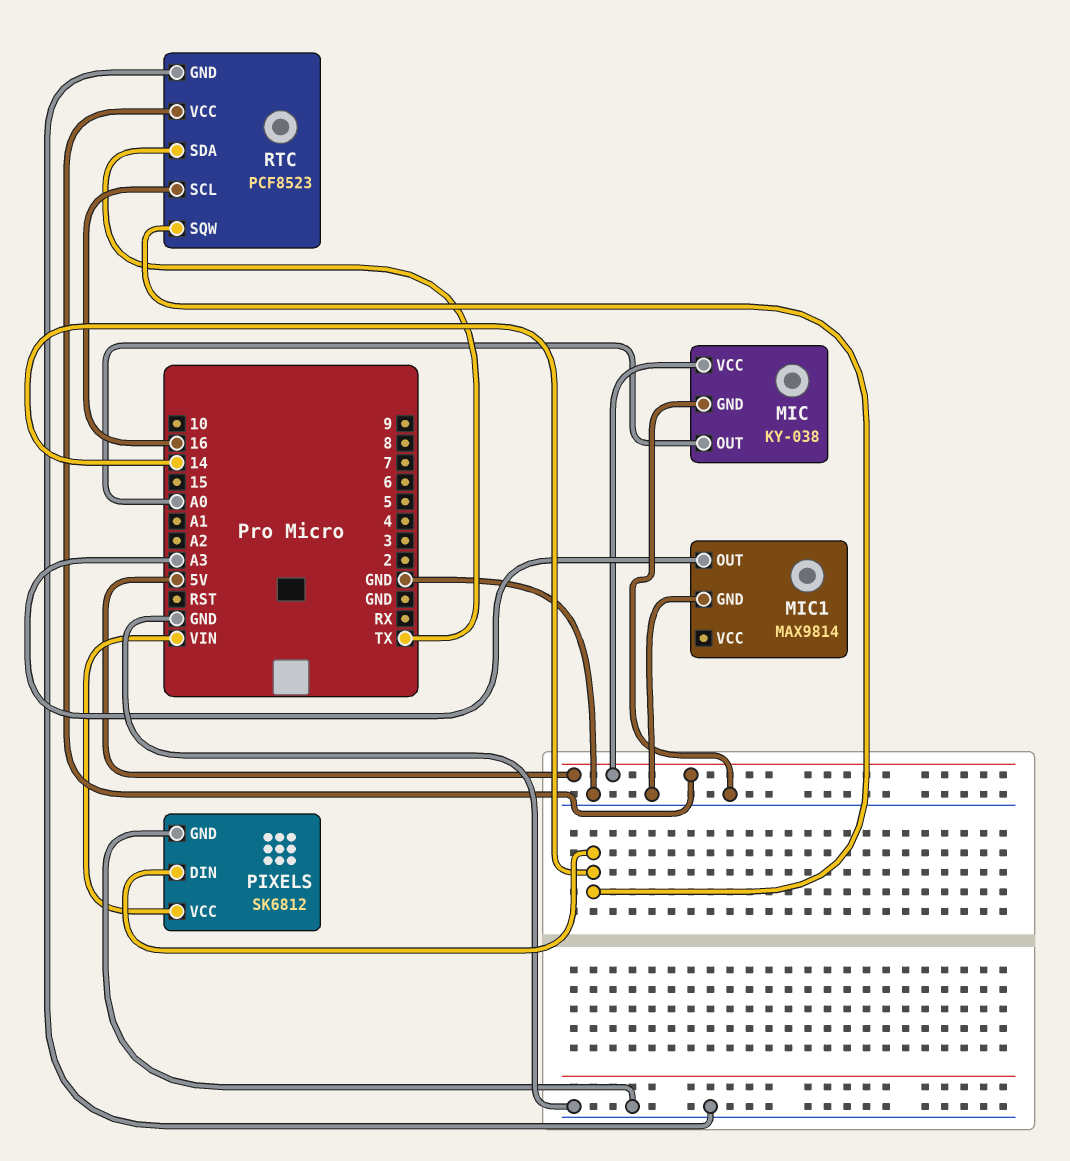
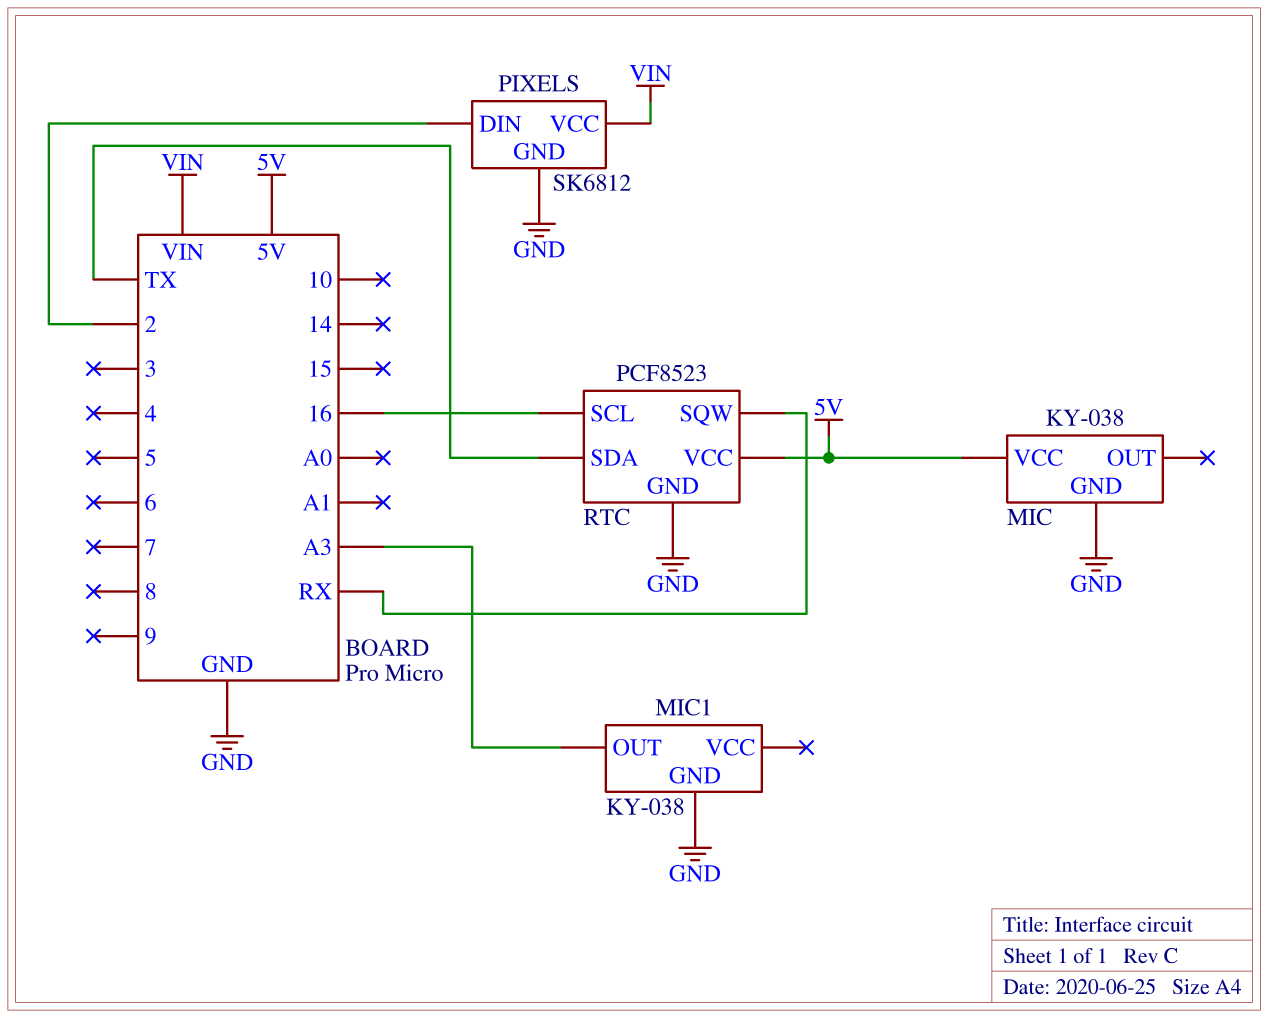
MIC pin OUT: A0 -> none
MIC1: MAX9814 -> KY-038
PIXELS pin DIN: 14 -> 2
RTC pin SQW: 14 -> RX

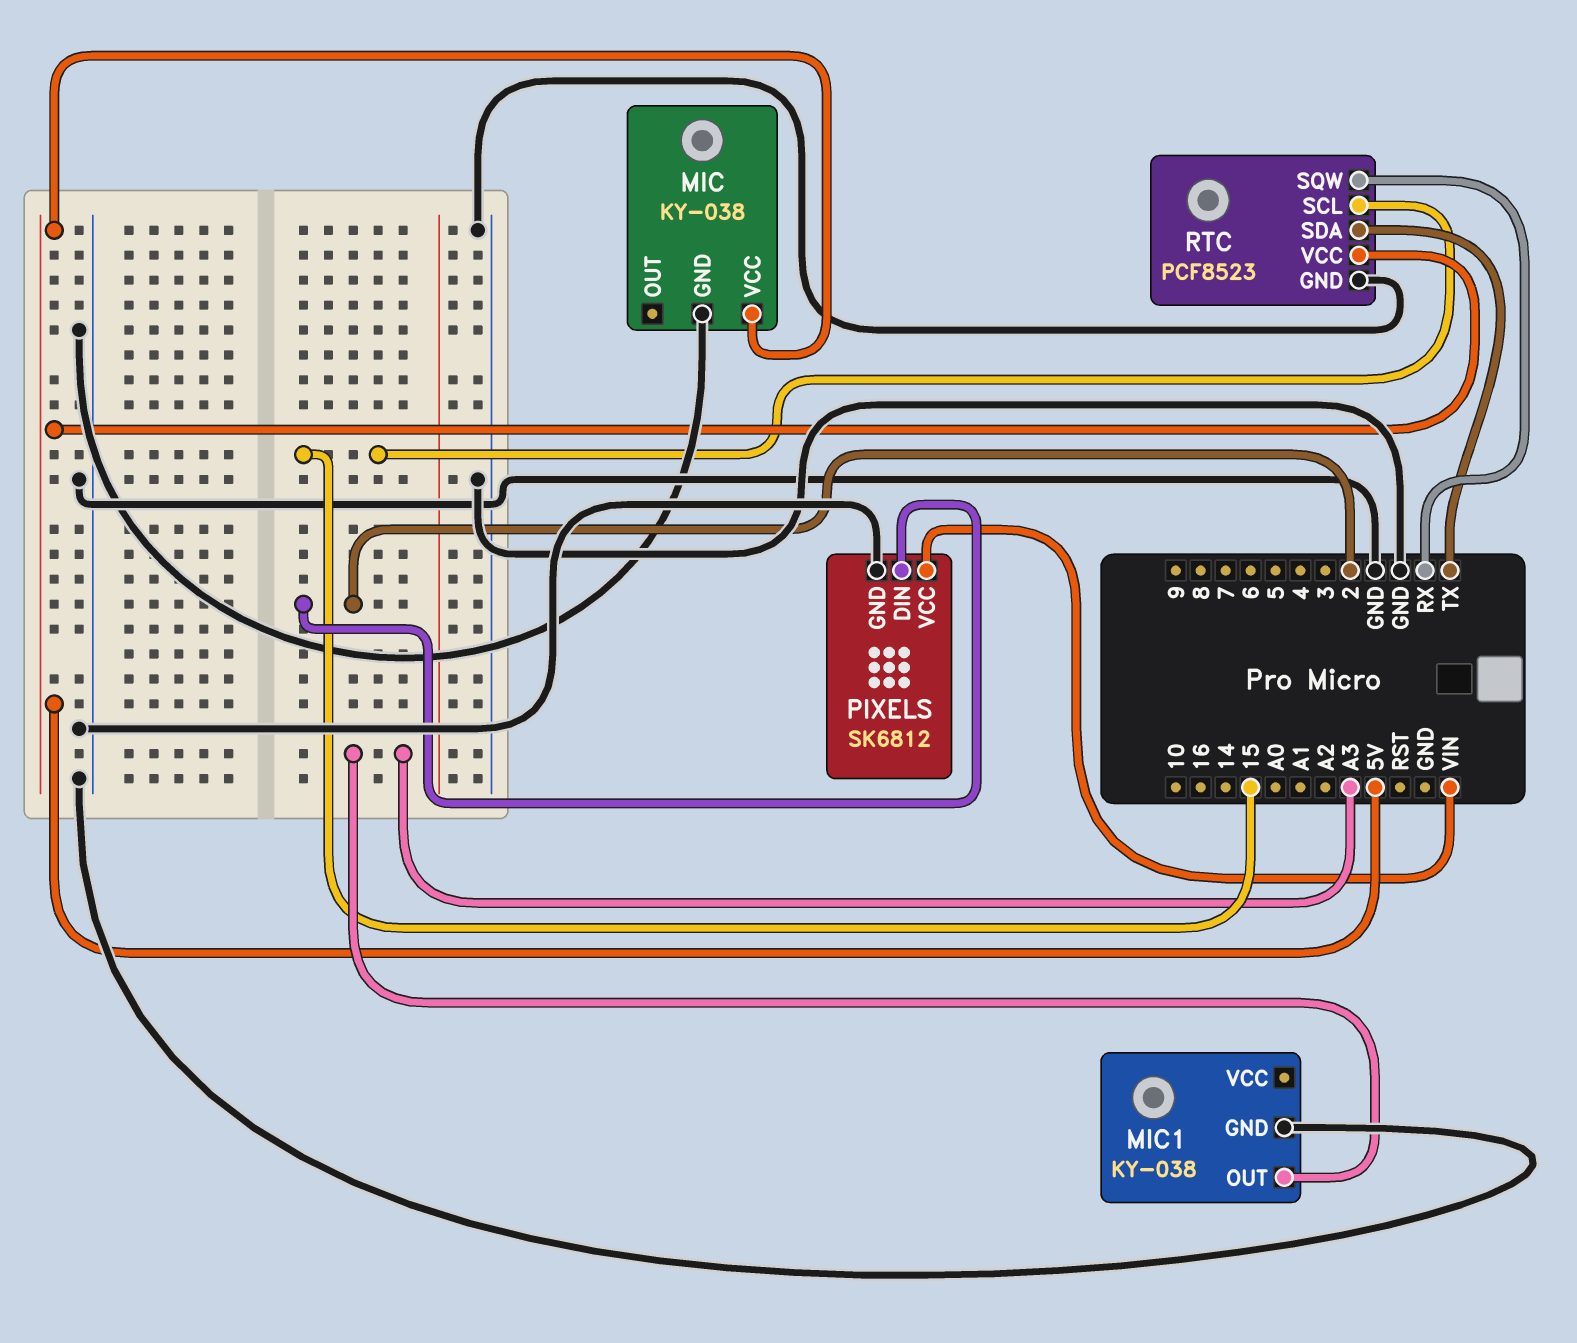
RTC pin SCL: 16 -> 15

